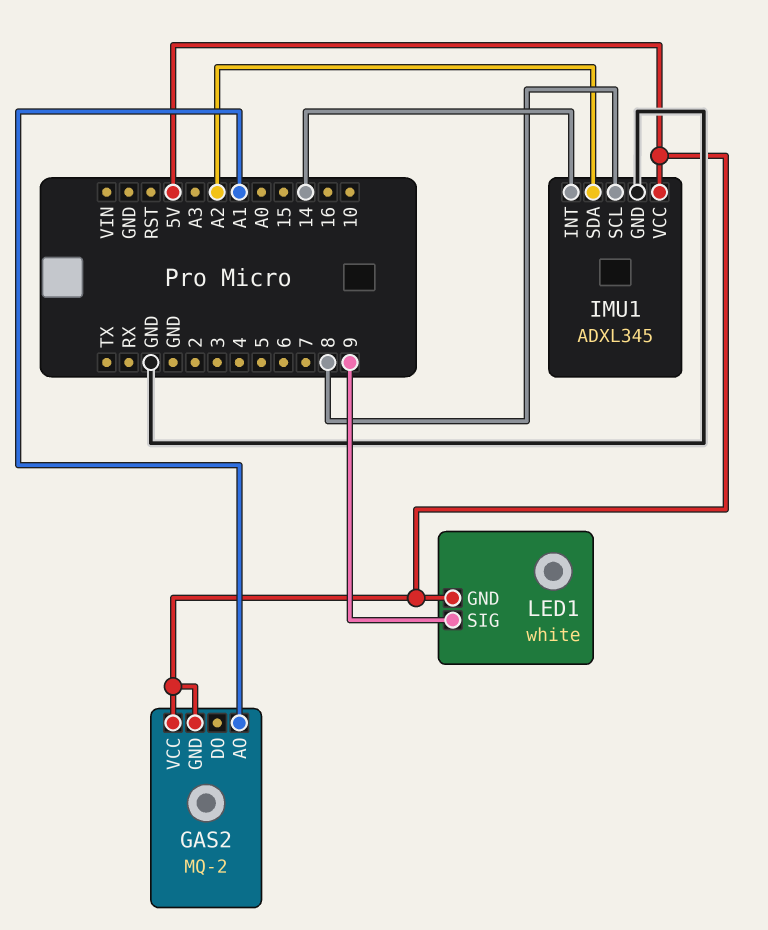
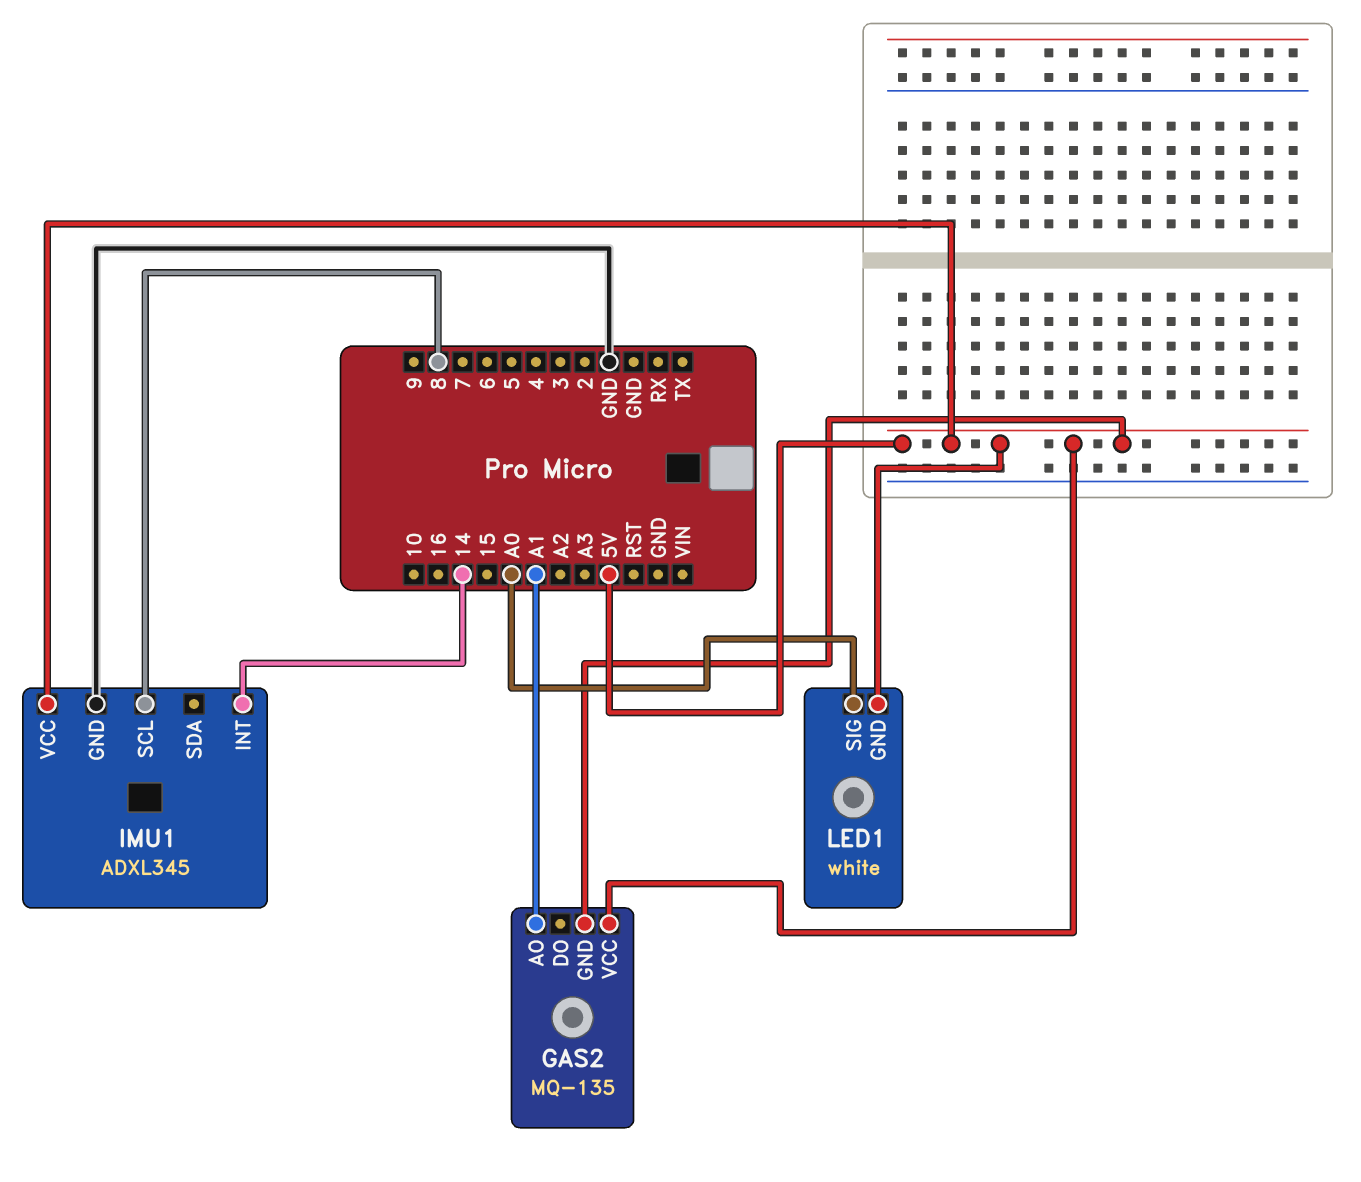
GAS2: MQ-2 -> MQ-135
IMU1 pin SDA: A2 -> none
LED1 pin SIG: 9 -> A0

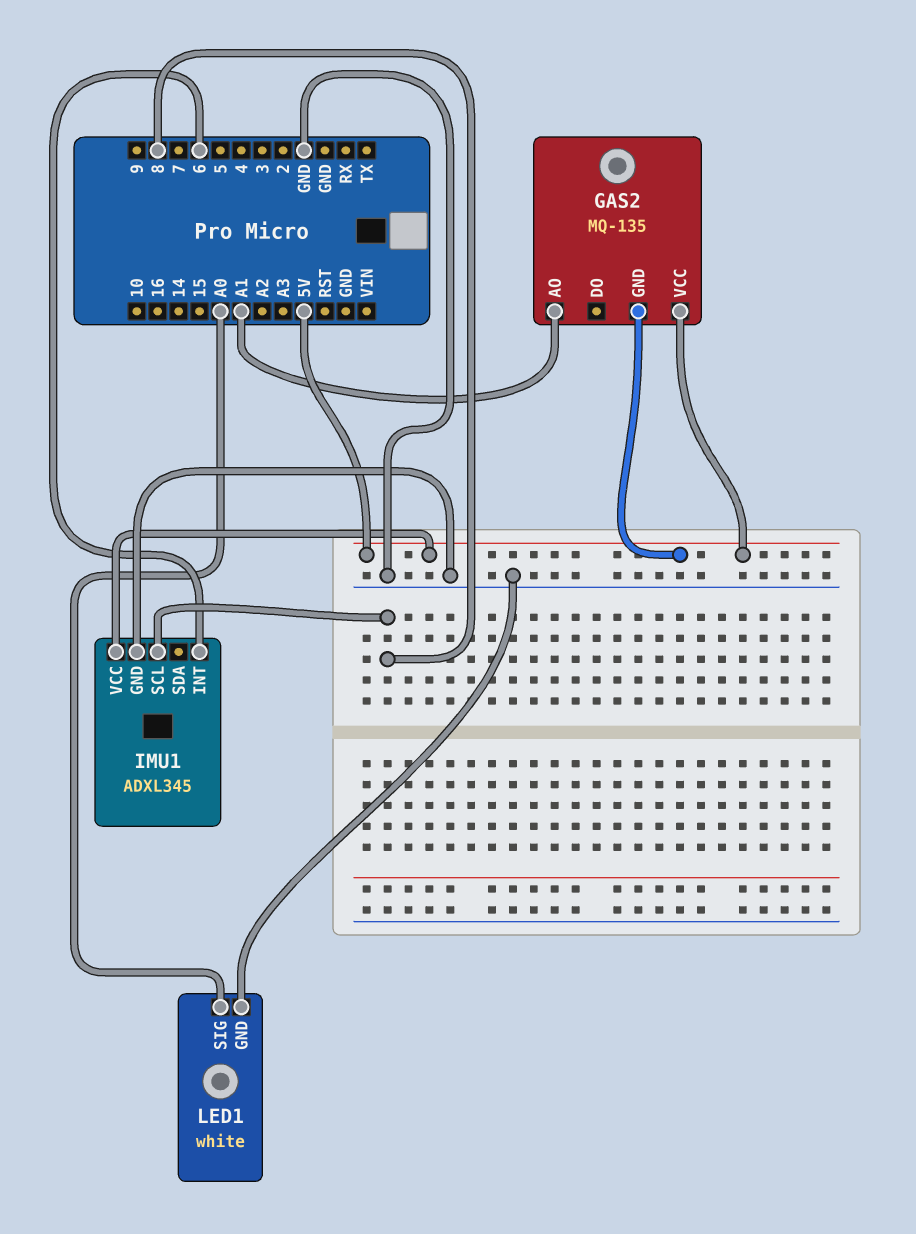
IMU1 pin INT: 14 -> 6
LED1 pin GND: 5V -> GND

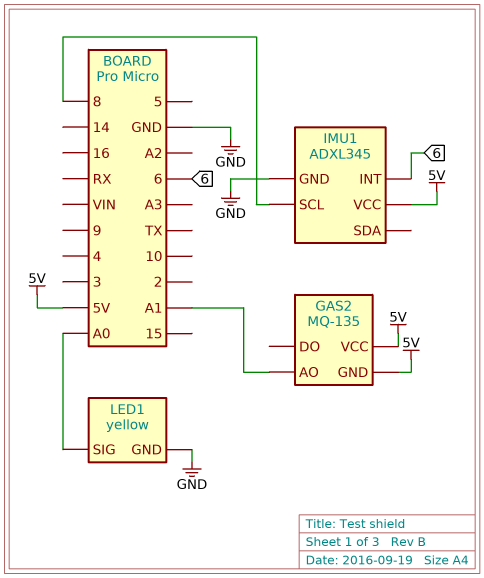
LED1: white -> yellow

